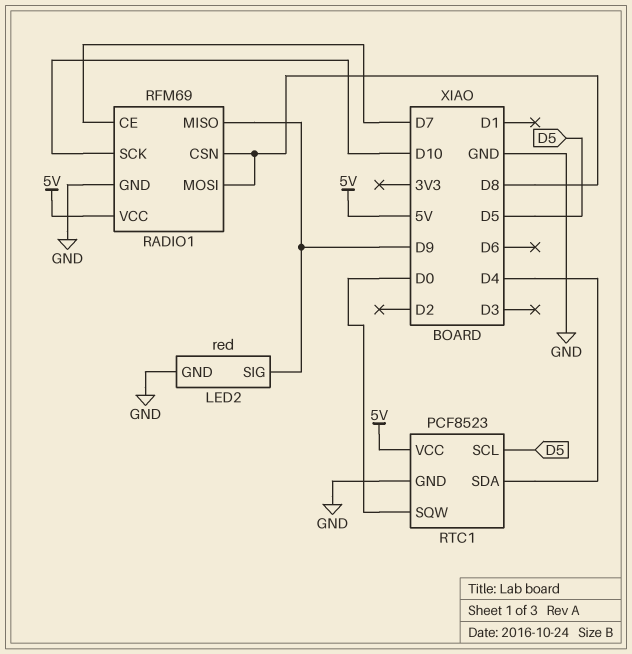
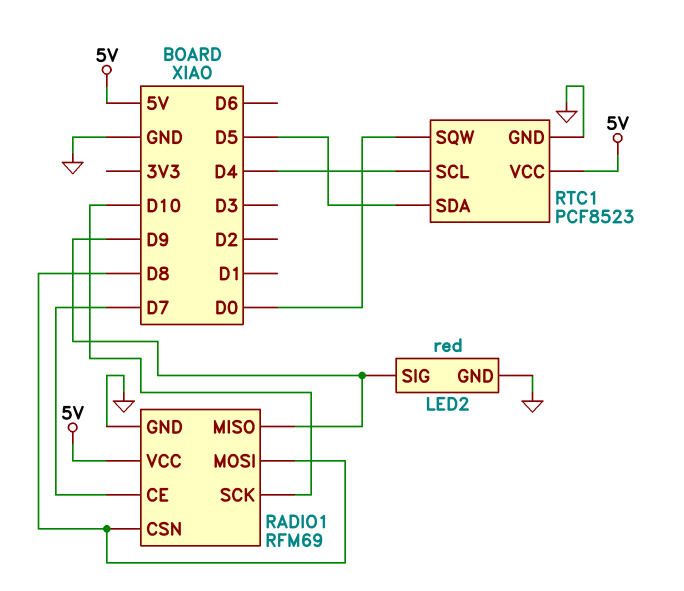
RTC1 pin SCL: D5 -> D4
RTC1 pin SDA: D4 -> D5

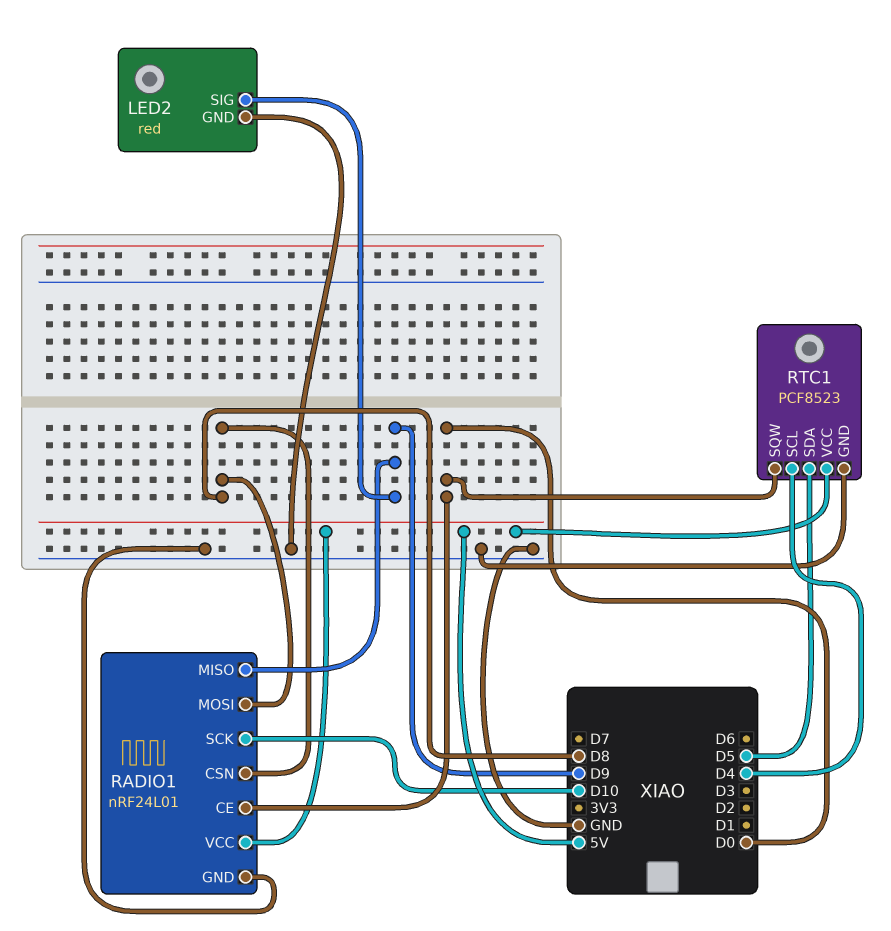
RADIO1: RFM69 -> nRF24L01
RADIO1 pin CE: D7 -> D0

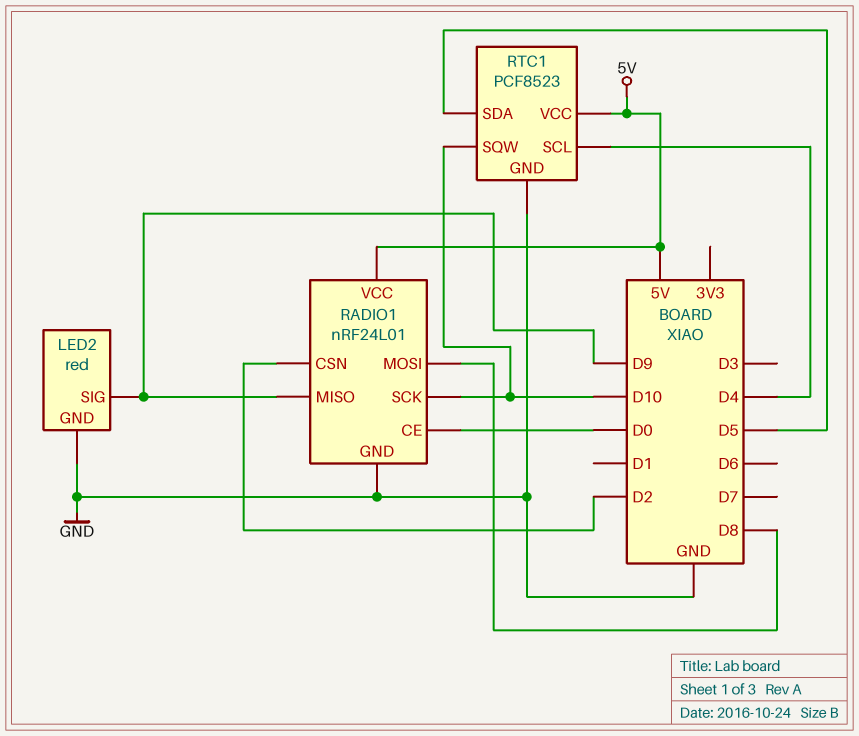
RADIO1 pin CSN: D8 -> D2
RTC1 pin SQW: D0 -> D10

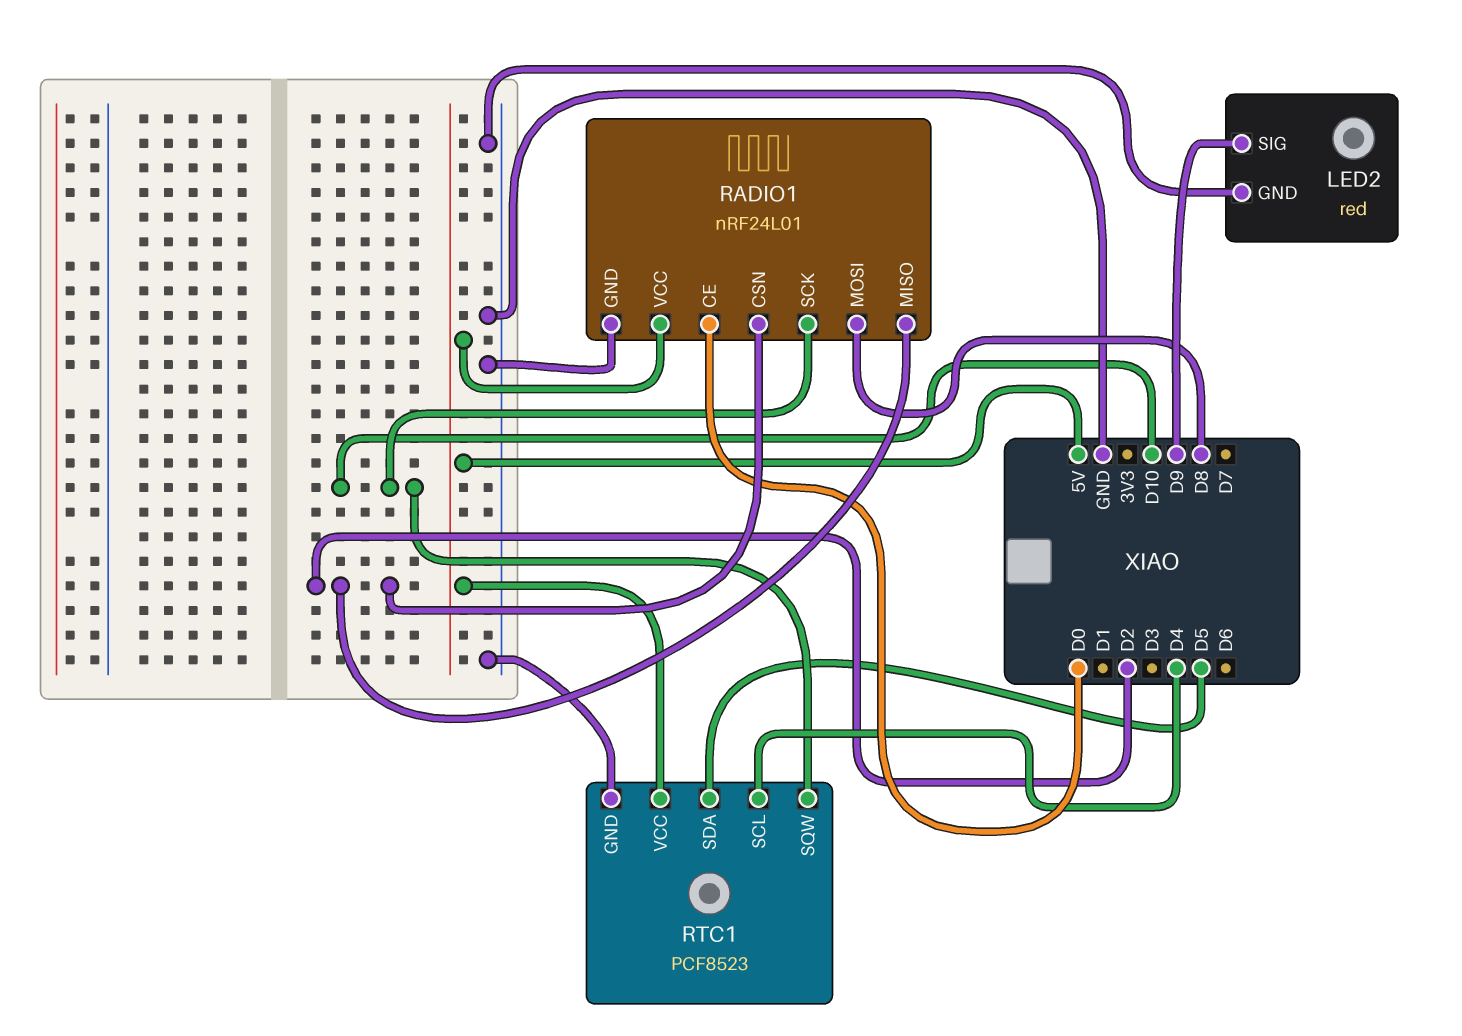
RADIO1 pin MISO: D9 -> D2

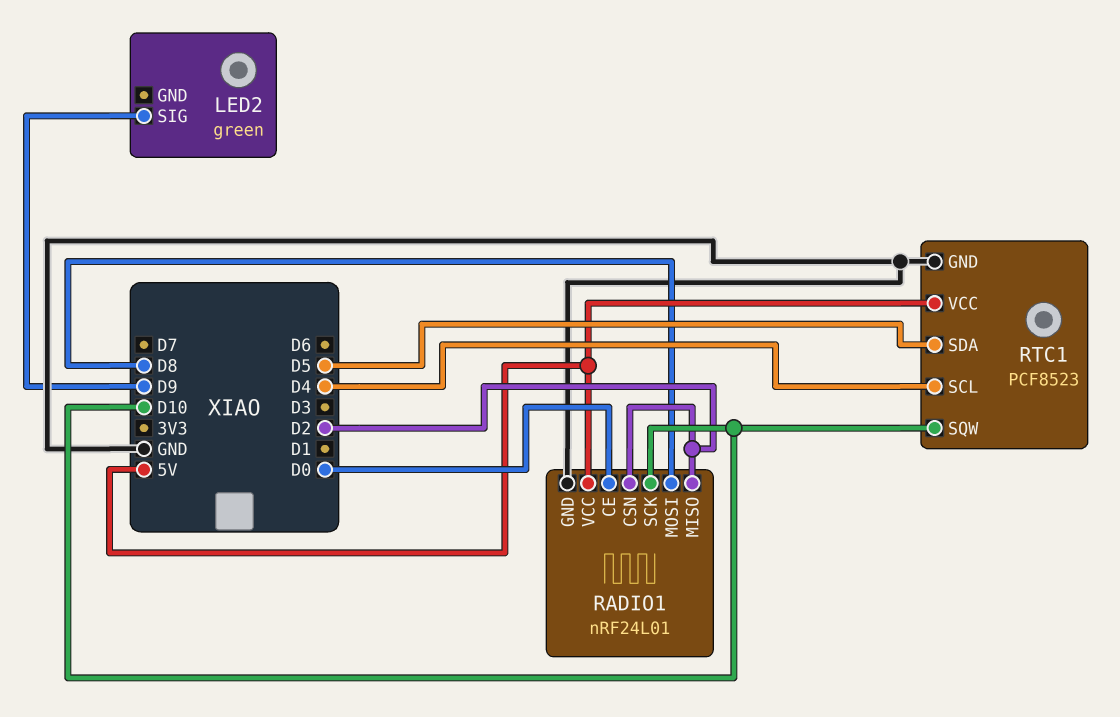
LED2: red -> green
LED2 pin GND: GND -> none

